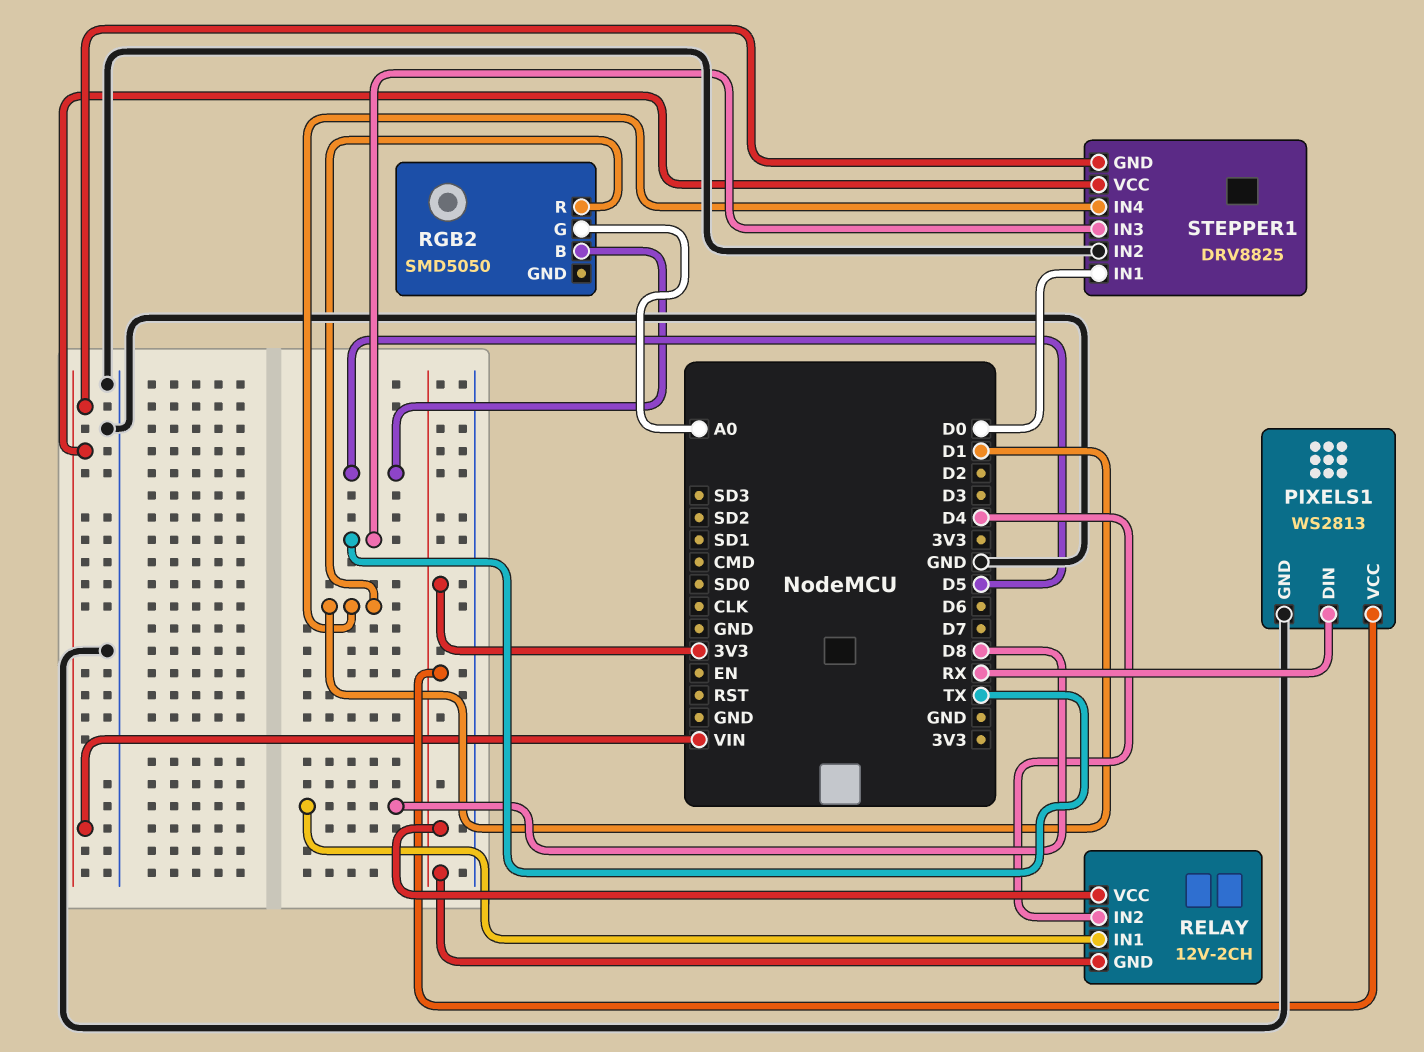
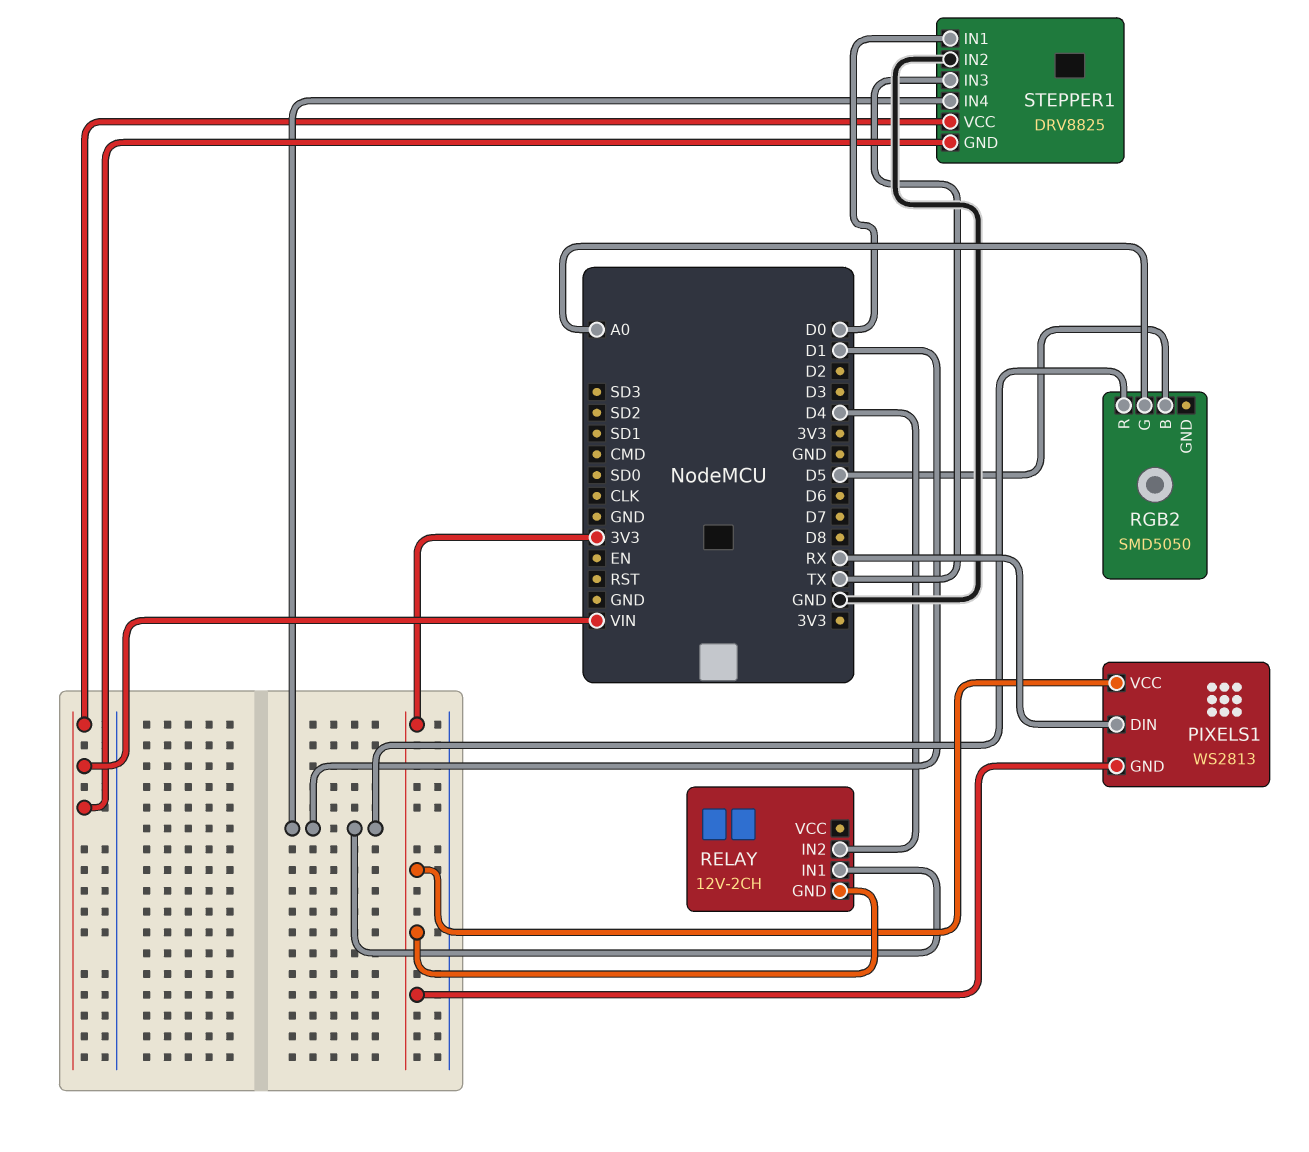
PIXELS1 pin GND: GND -> 3V3
RELAY pin IN1: D8 -> D1
RELAY pin VCC: 3V3 -> none

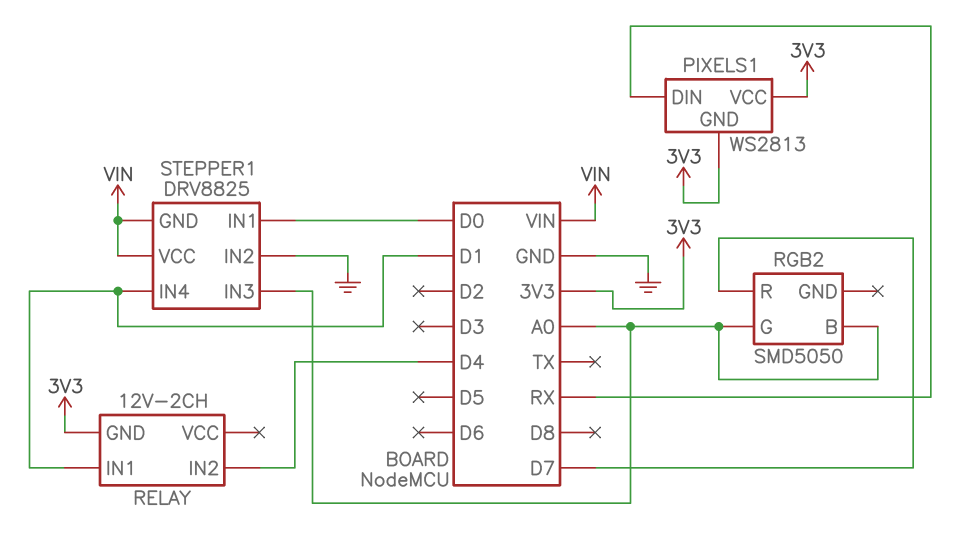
RGB2 pin B: D5 -> A0
RGB2 pin R: D1 -> D7
STEPPER1 pin IN3: TX -> A0

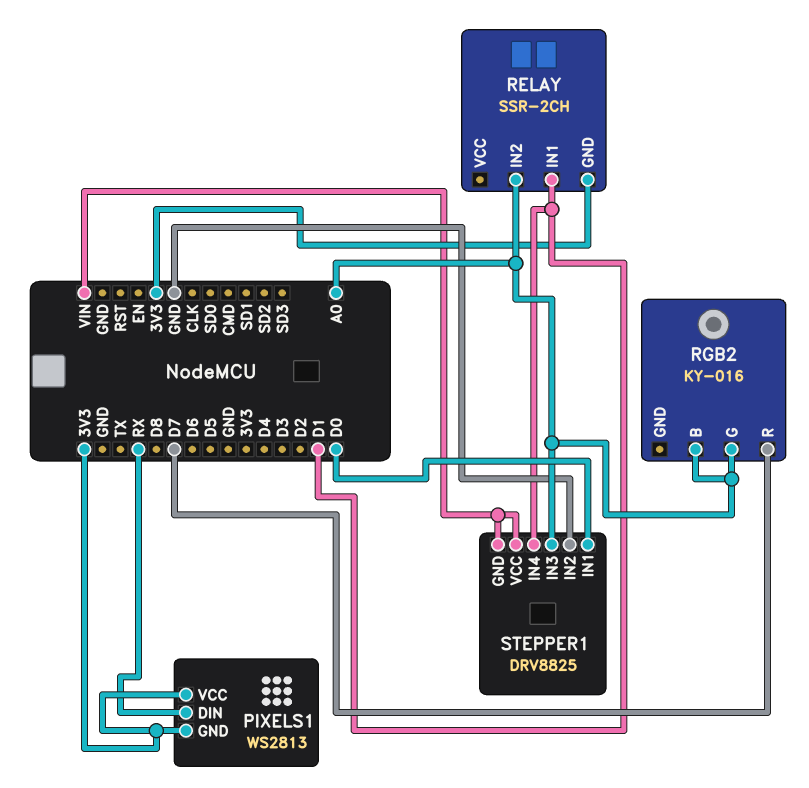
RELAY: 12V-2CH -> SSR-2CH
RELAY pin IN2: D4 -> A0
RGB2: SMD5050 -> KY-016

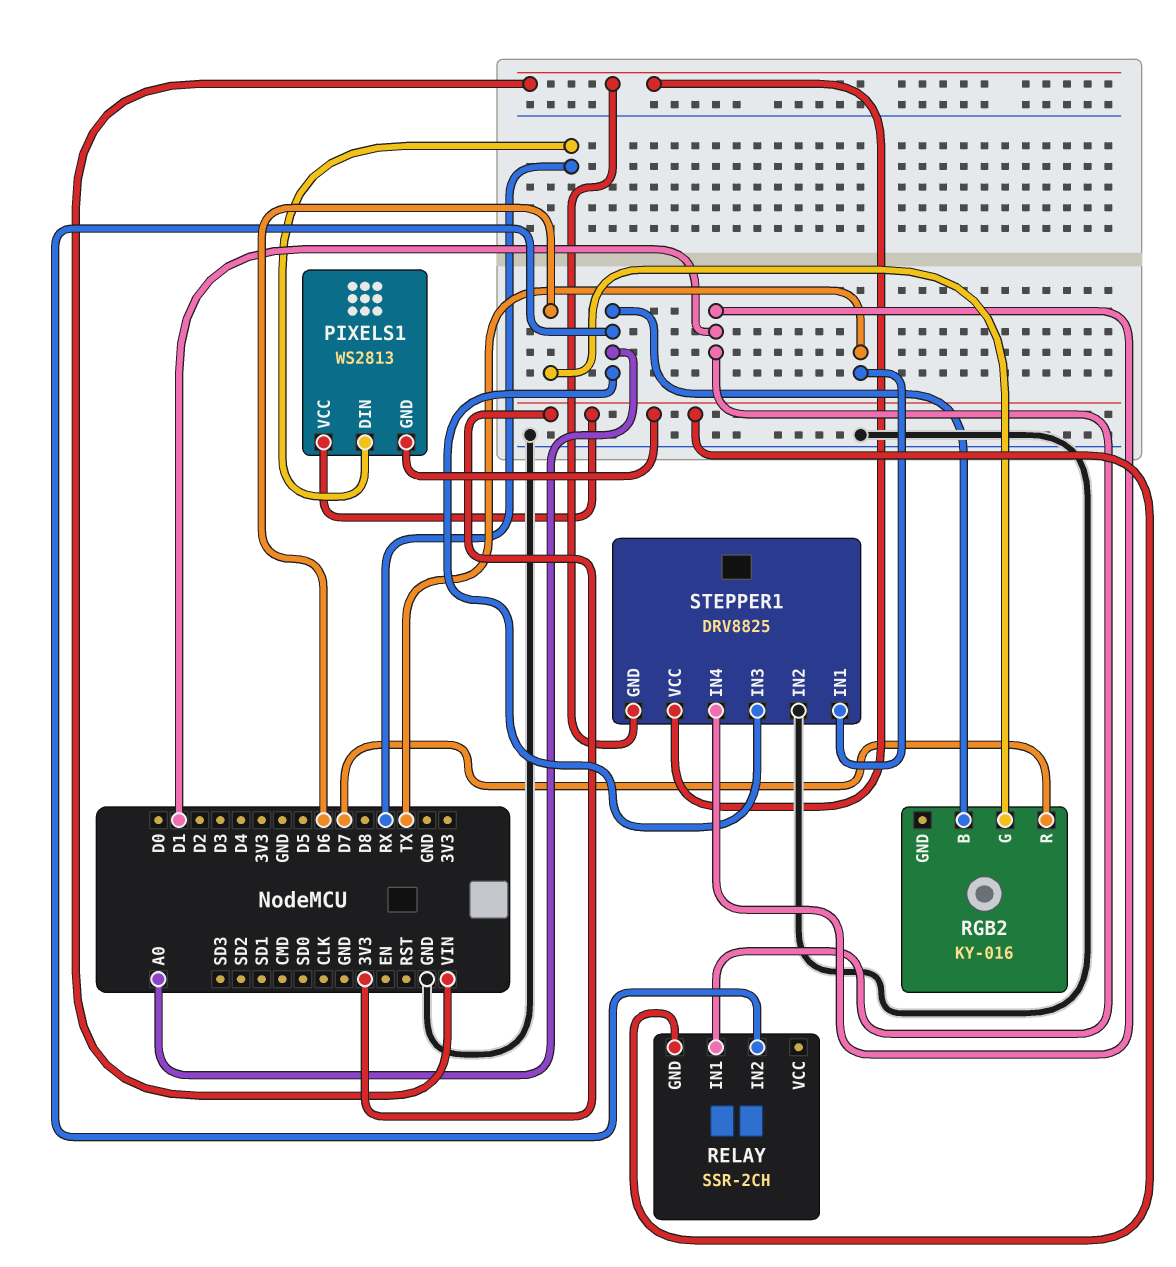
RGB2 pin G: A0 -> D6
STEPPER1 pin IN1: D0 -> TX

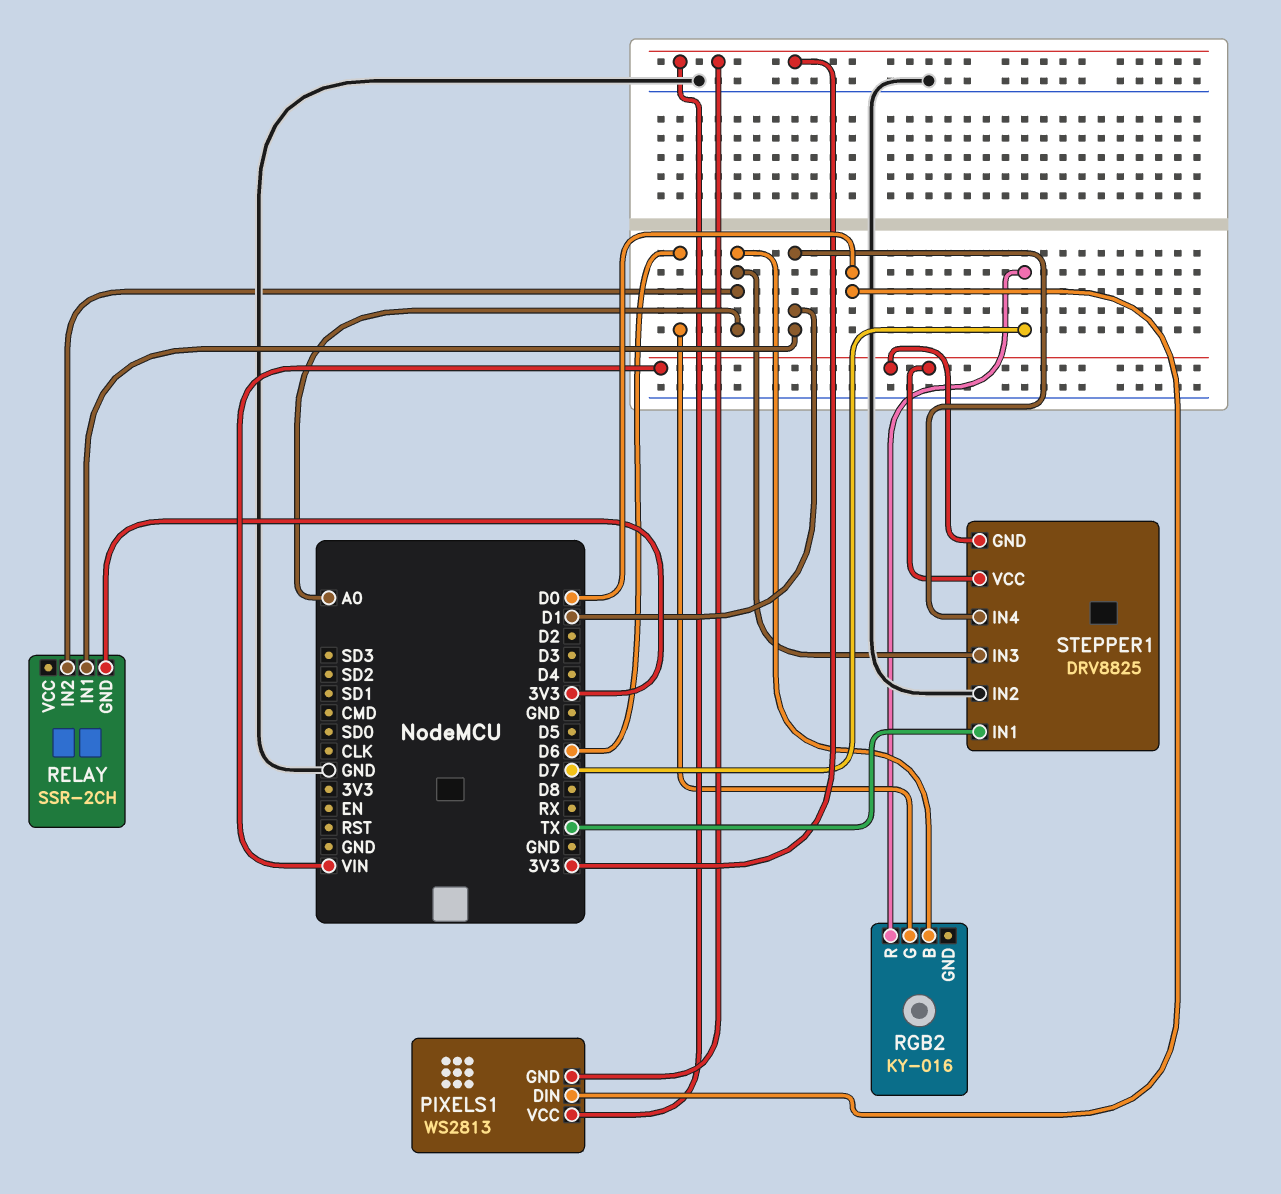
PIXELS1 pin DIN: RX -> D0

